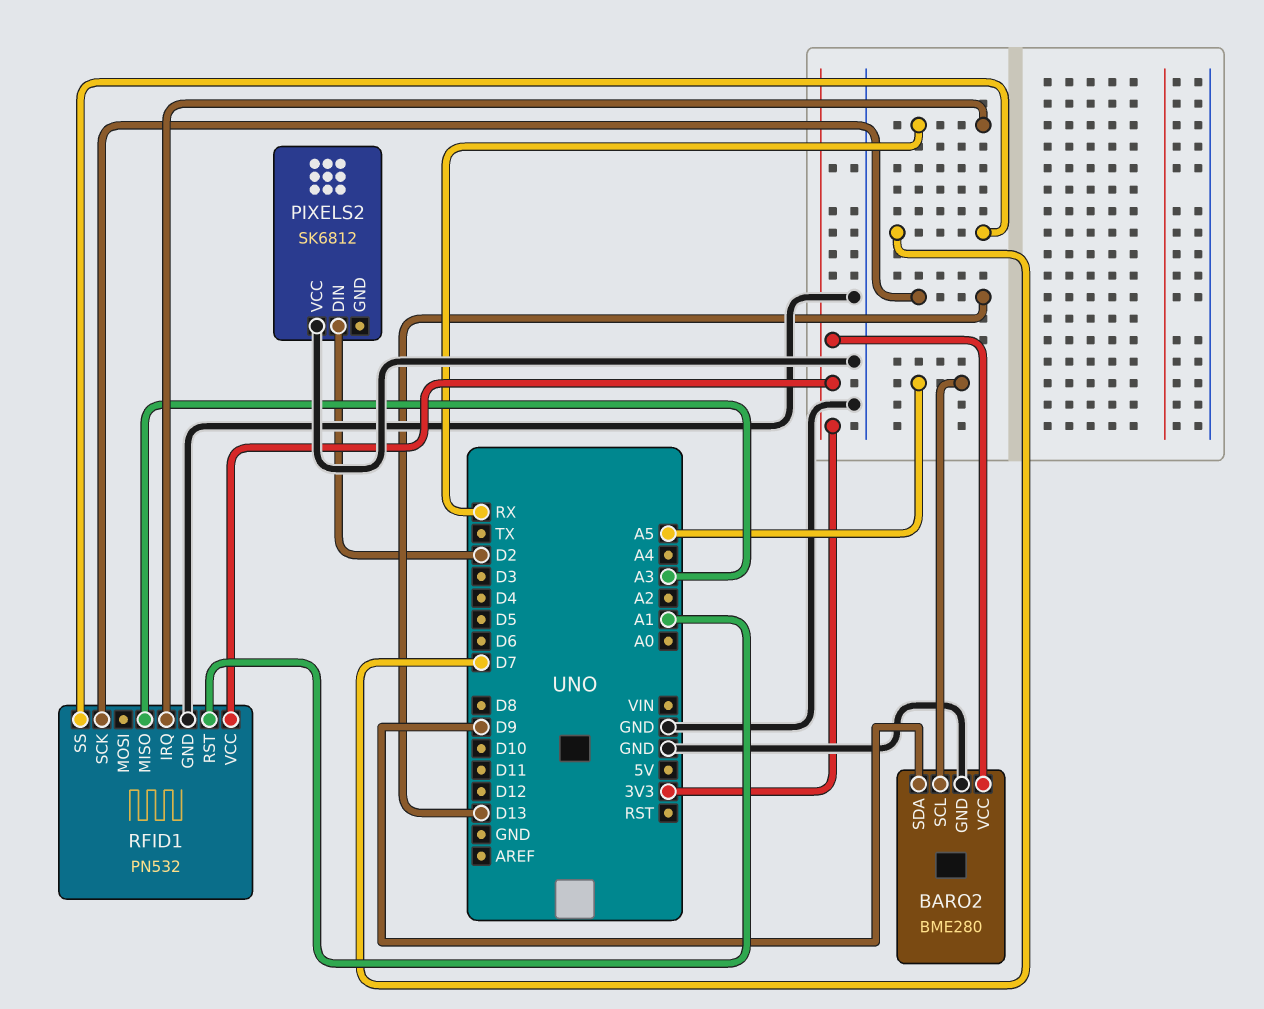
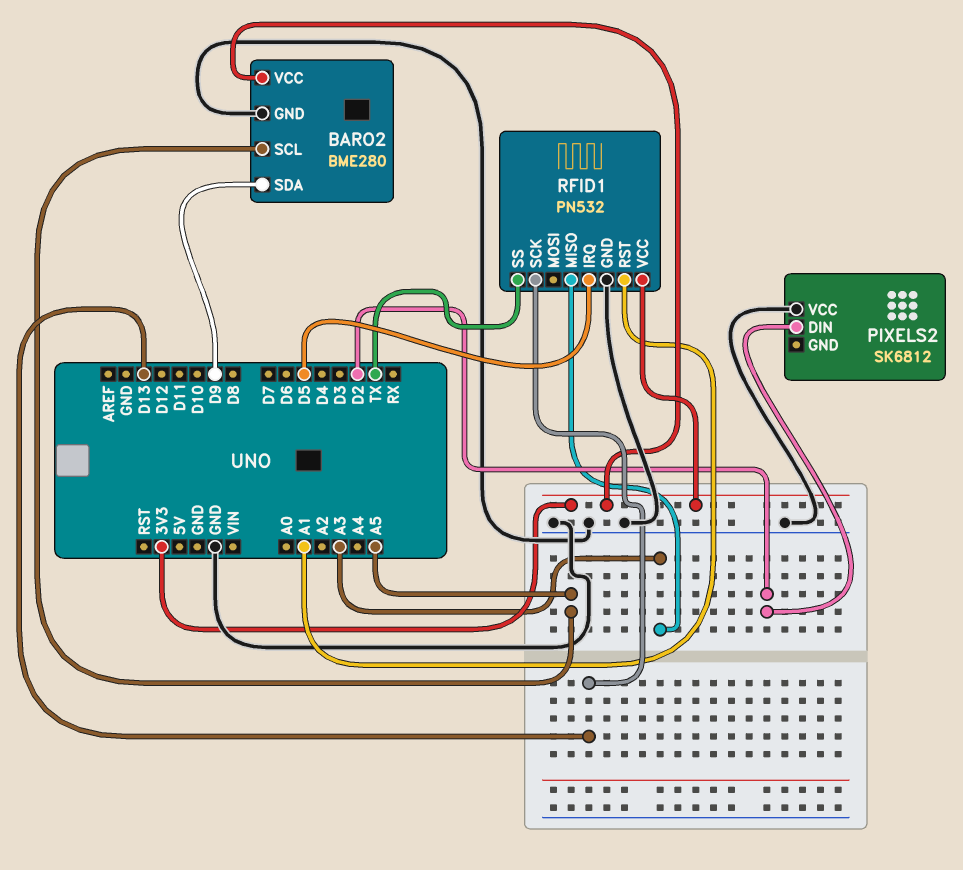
RFID1 pin IRQ: RX -> D5
RFID1 pin SS: D7 -> TX

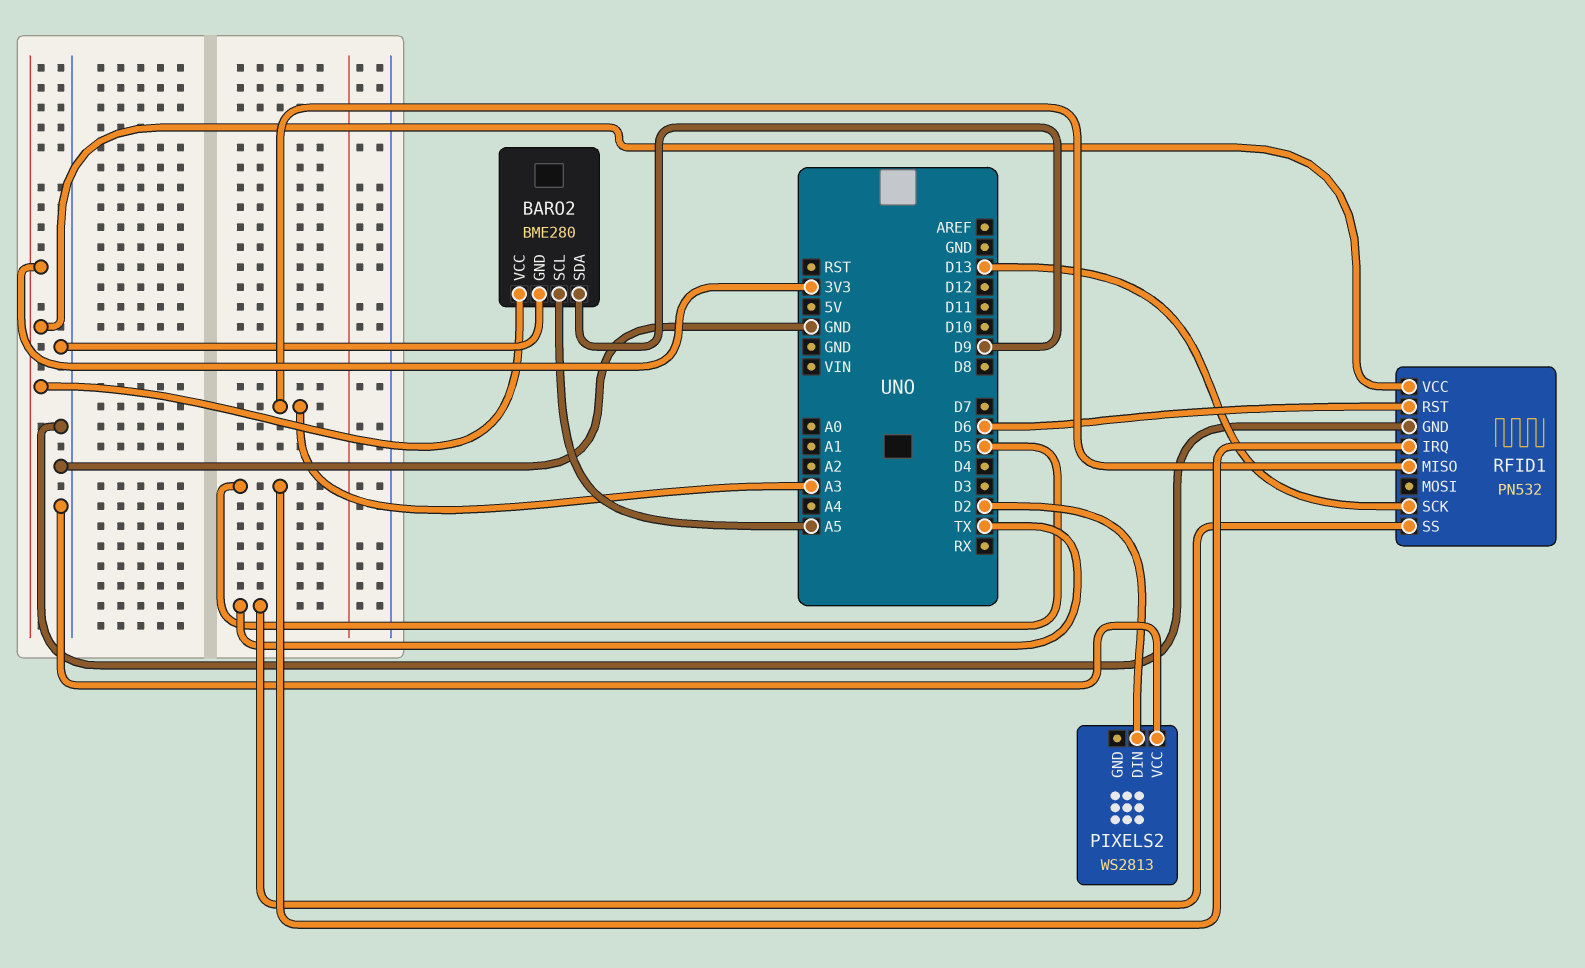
PIXELS2: SK6812 -> WS2813
RFID1 pin RST: A1 -> D6

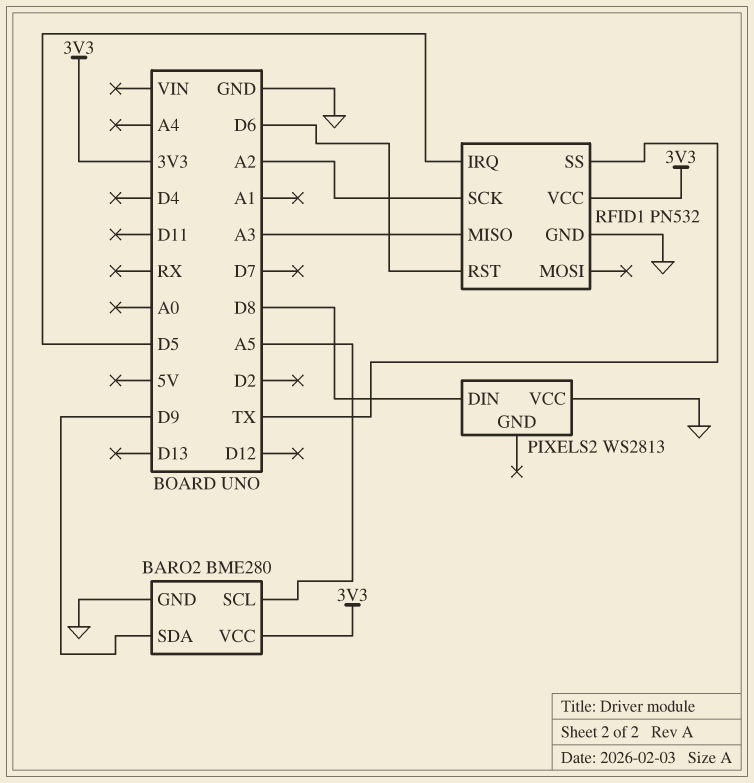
PIXELS2 pin DIN: D2 -> D8
RFID1 pin SCK: D13 -> A2

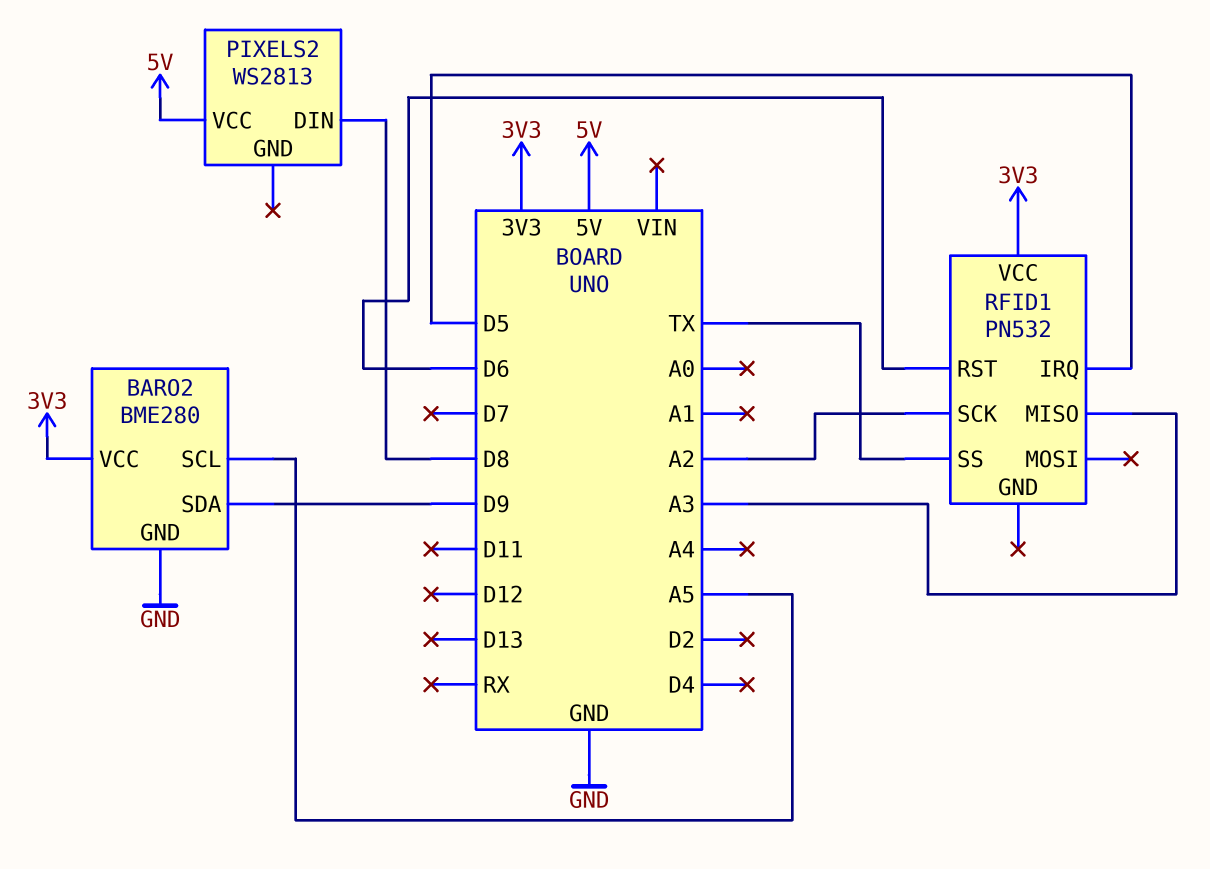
PIXELS2 pin VCC: GND -> 5V
RFID1 pin GND: GND -> none

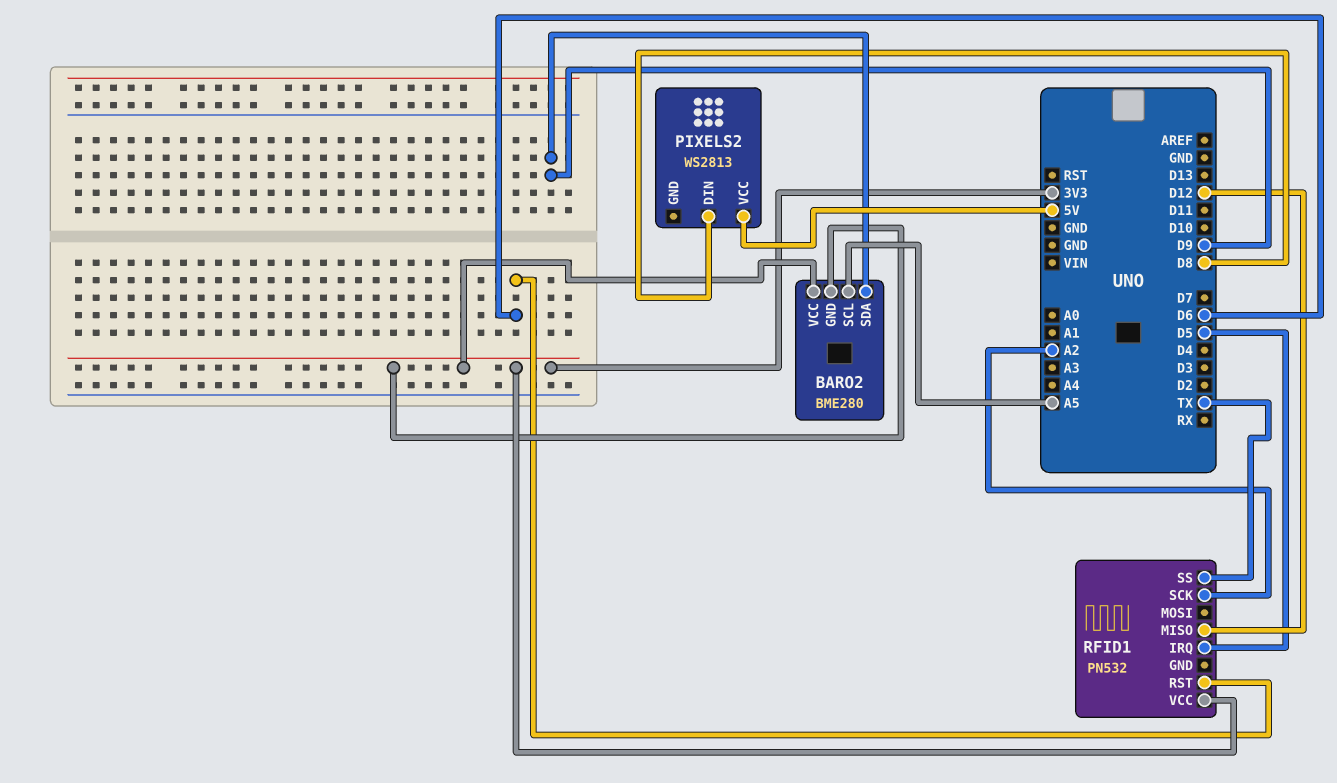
BARO2 pin GND: GND -> 3V3
RFID1 pin MISO: A3 -> D12

